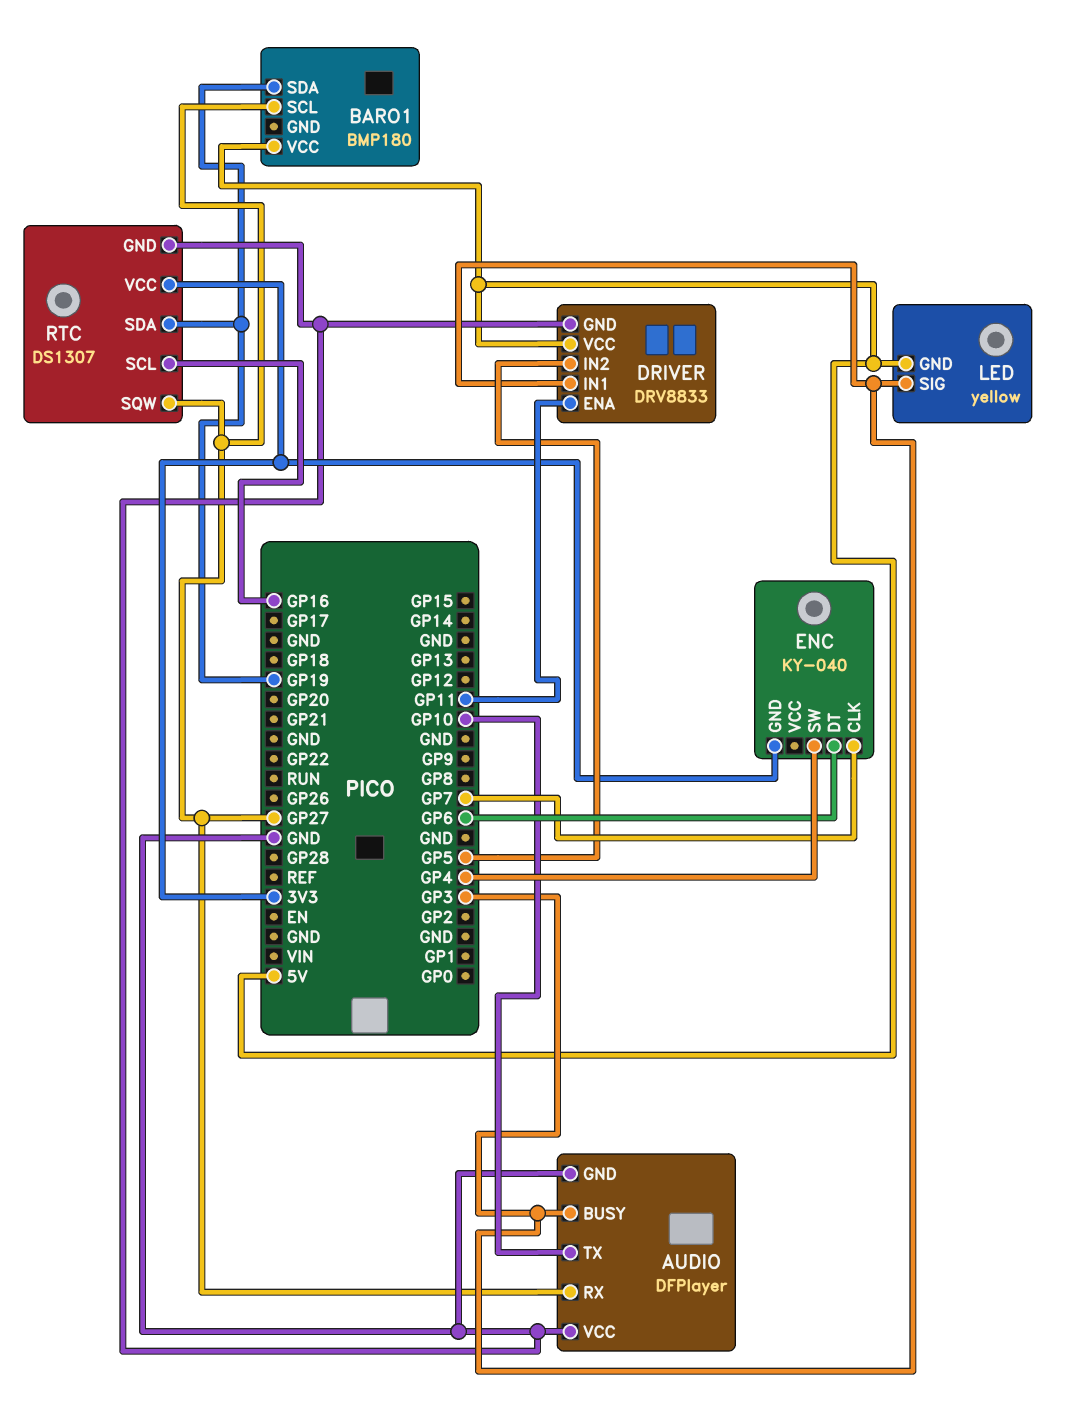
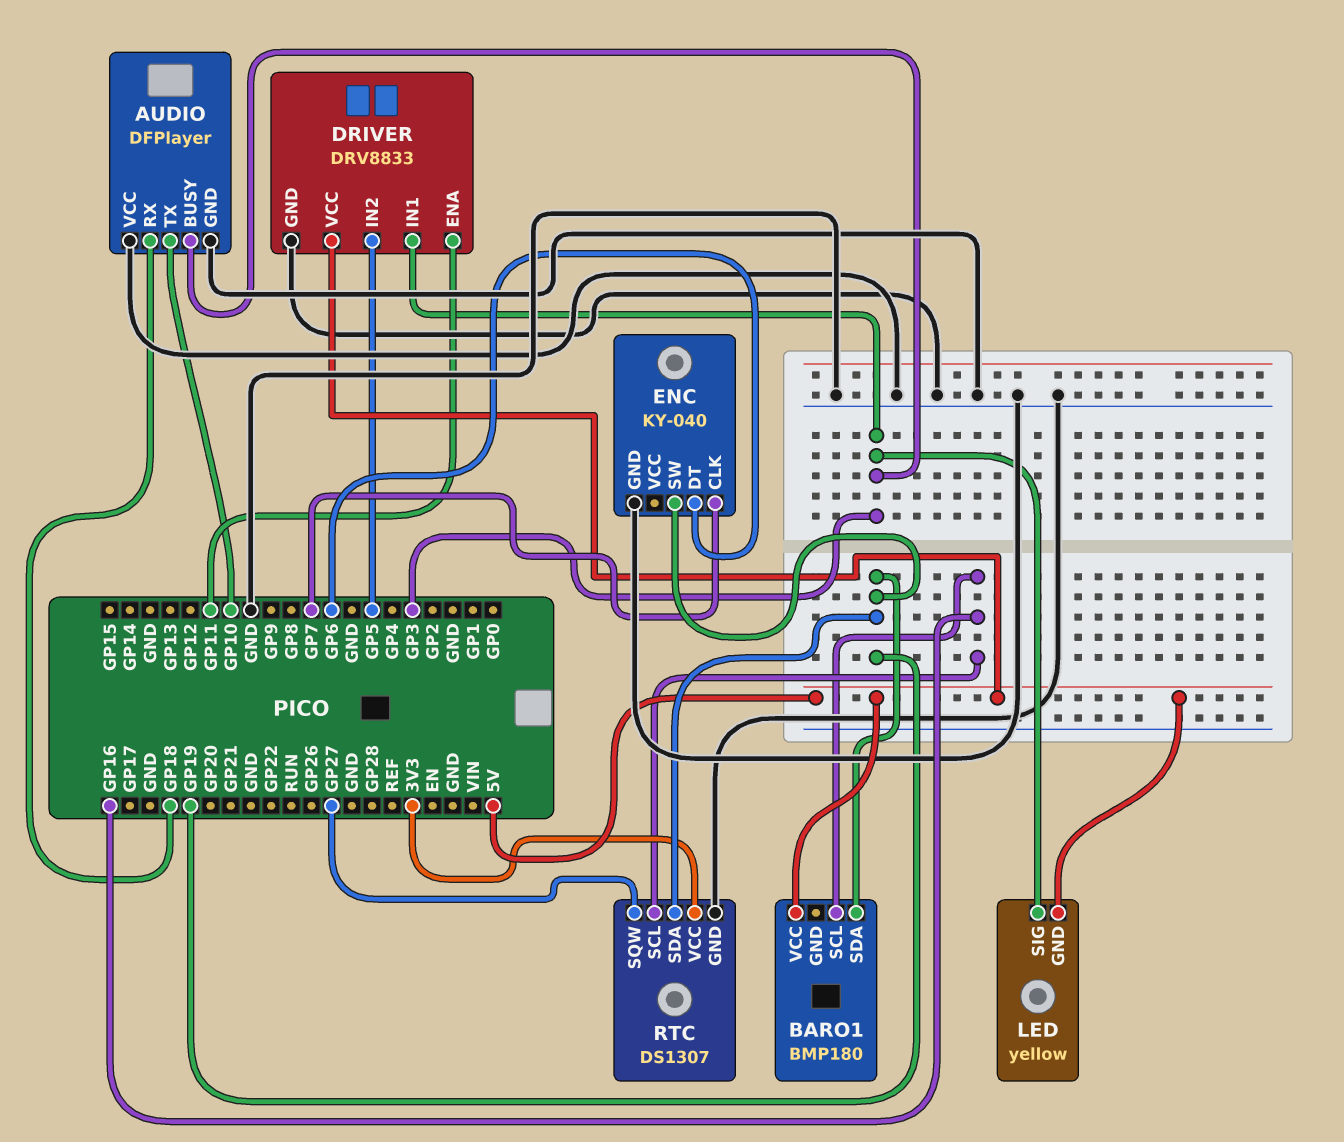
AUDIO pin RX: GP27 -> GP18
BARO1 pin SCL: GP27 -> GP16
ENC pin GND: 3V3 -> GND
ENC pin SW: GP4 -> GP19

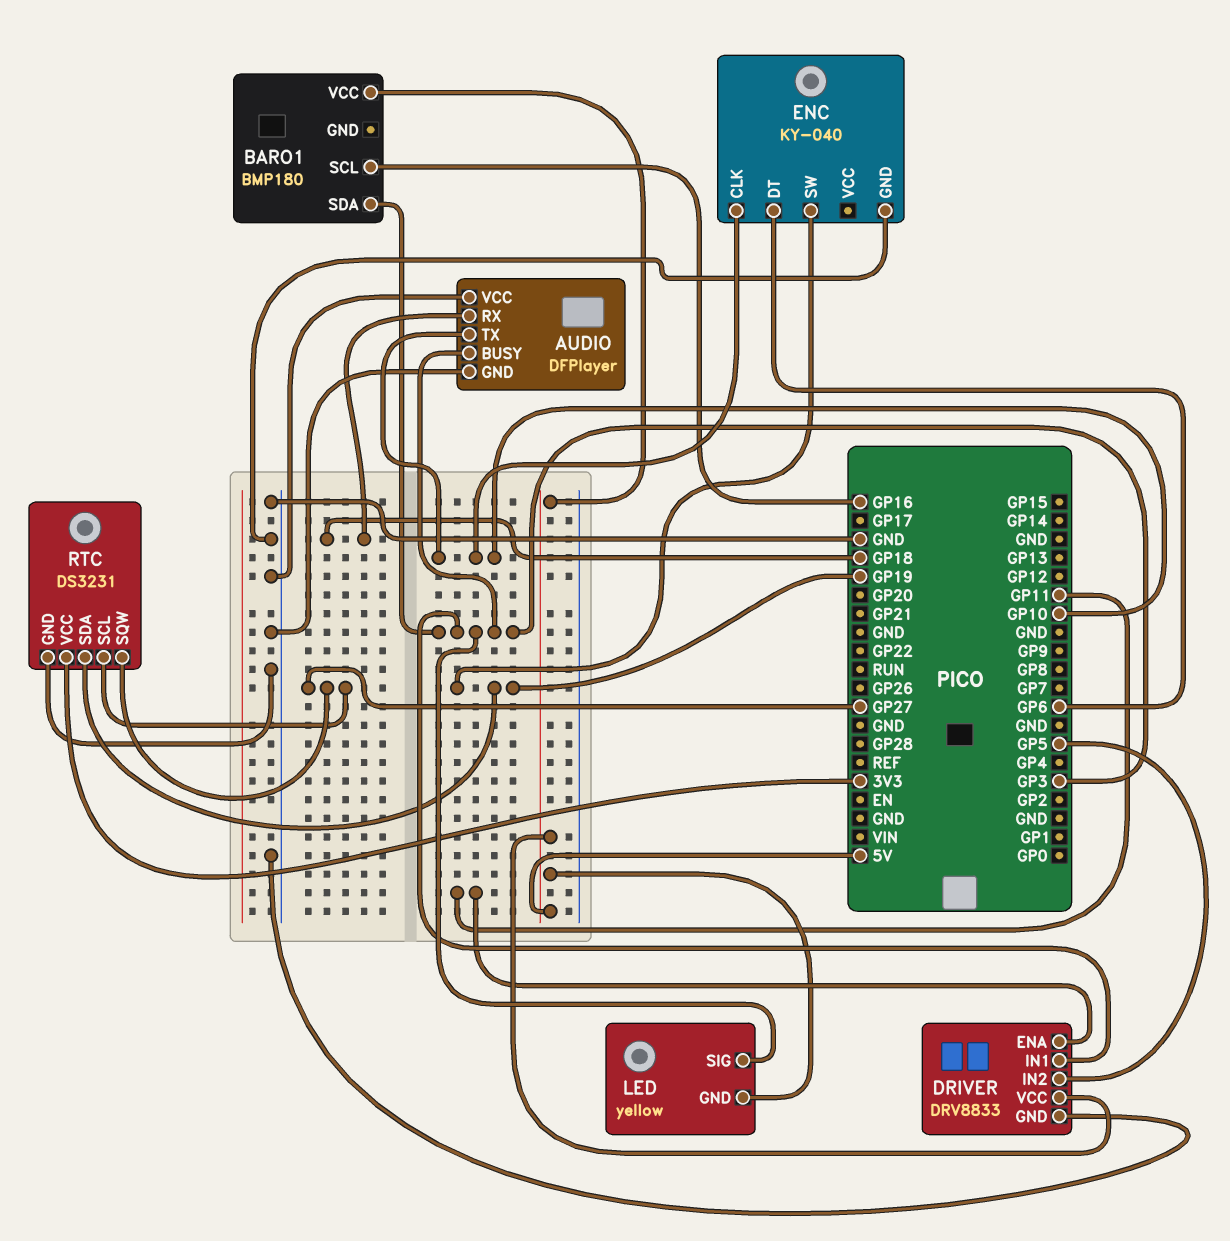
BARO1 pin SDA: GP19 -> GP3
ENC pin CLK: GP7 -> GP10
RTC: DS1307 -> DS3231
RTC pin SCL: GP16 -> GP27

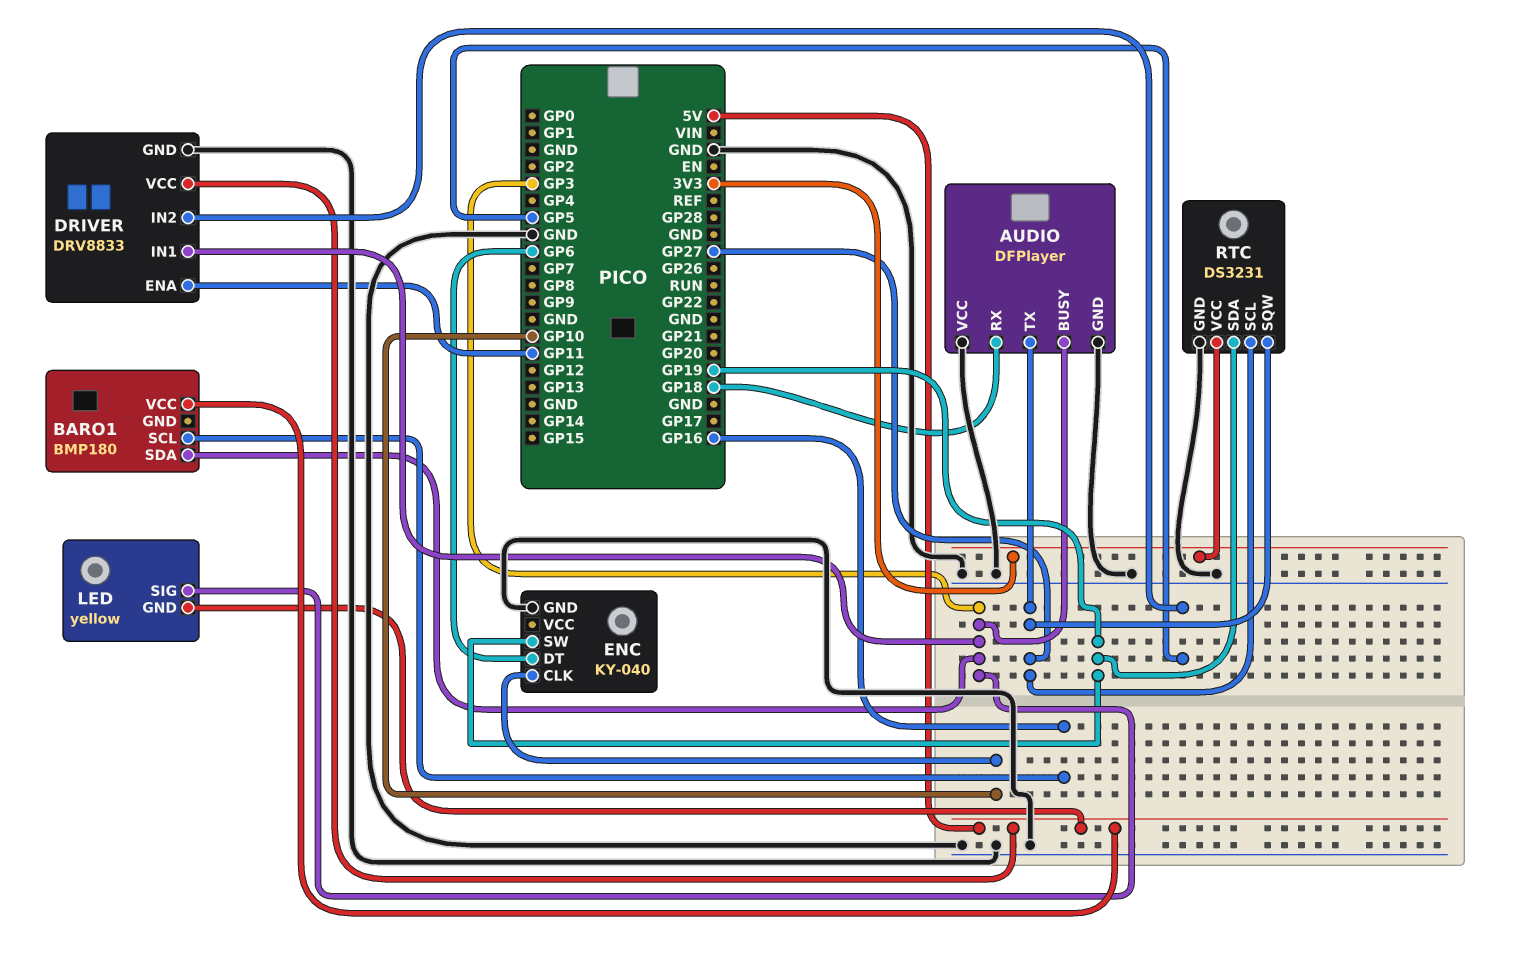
AUDIO pin TX: GP10 -> GP27

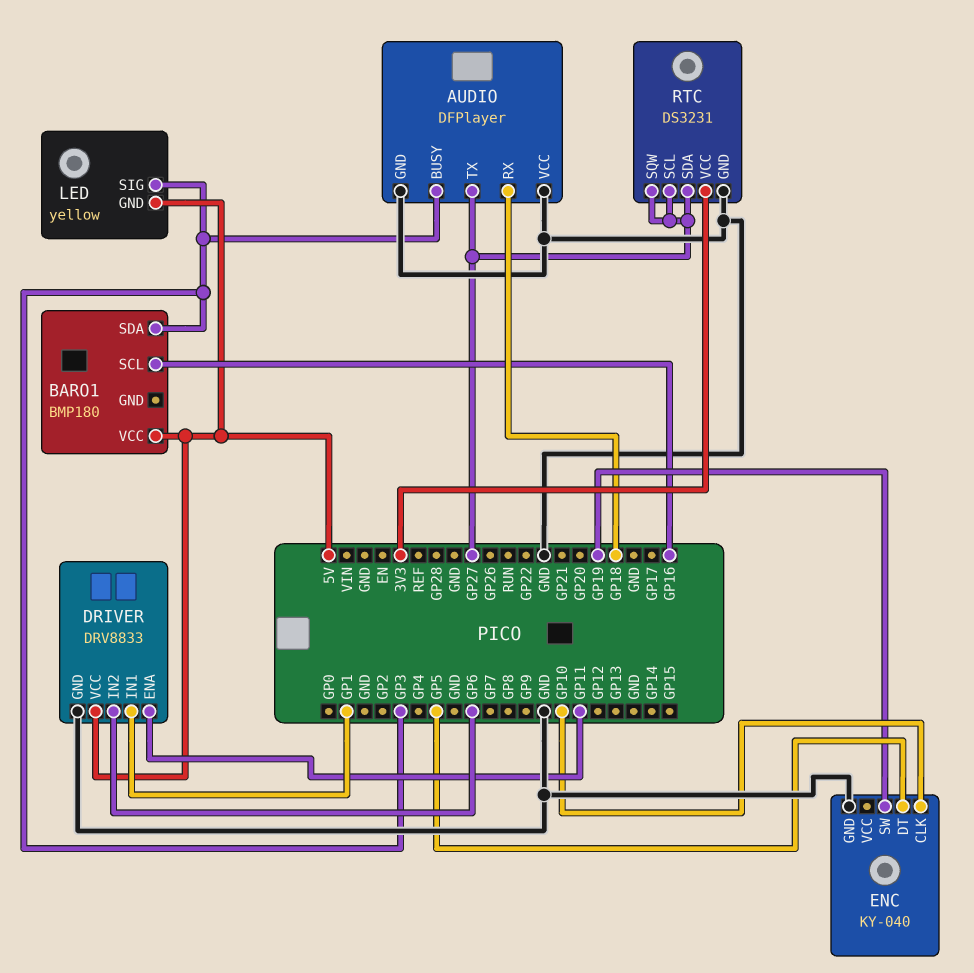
DRIVER pin IN1: GP3 -> GP1
DRIVER pin IN2: GP5 -> GP6
ENC pin DT: GP6 -> GP5
RTC pin SDA: GP19 -> GP27

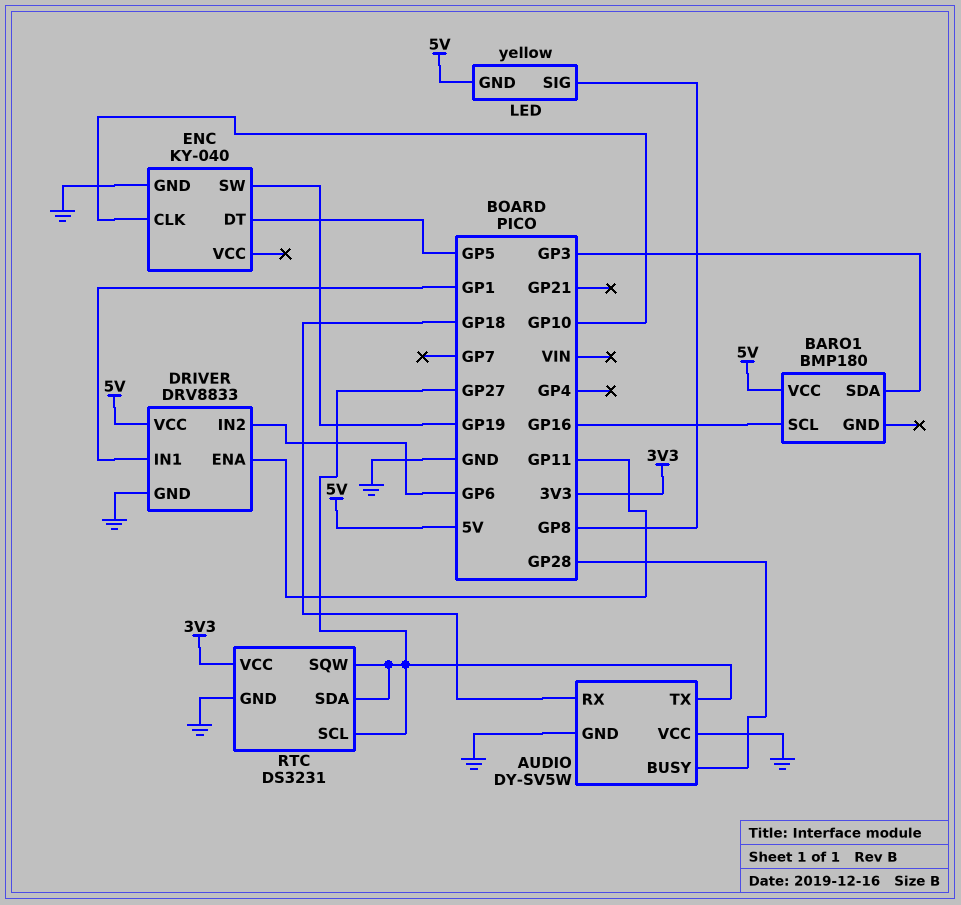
AUDIO: DFPlayer -> DY-SV5W
AUDIO pin BUSY: GP3 -> GP28
LED pin SIG: GP3 -> GP8

